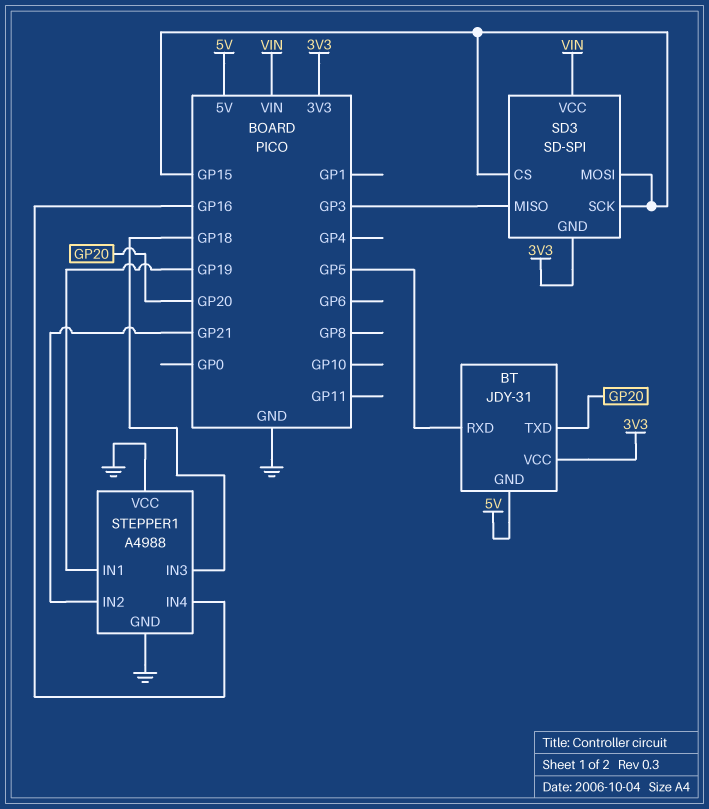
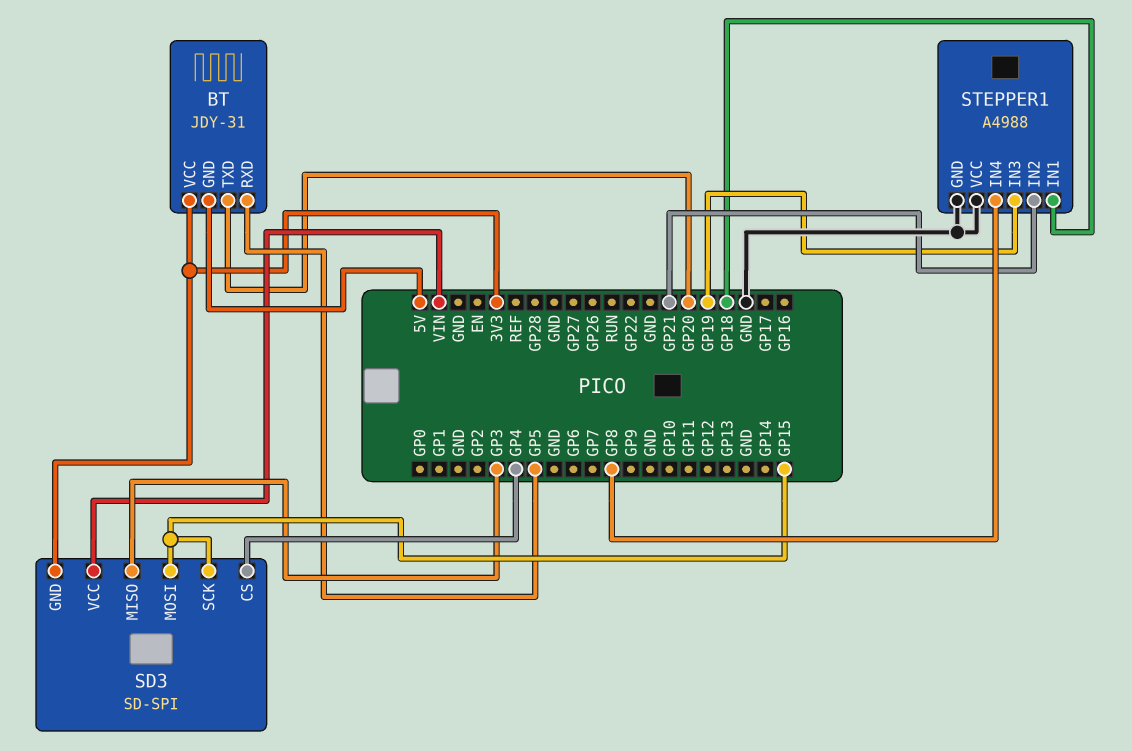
SD3 pin CS: GP15 -> GP4
STEPPER1 pin IN1: GP19 -> GP18
STEPPER1 pin IN3: GP18 -> GP19
STEPPER1 pin IN4: GP16 -> GP8

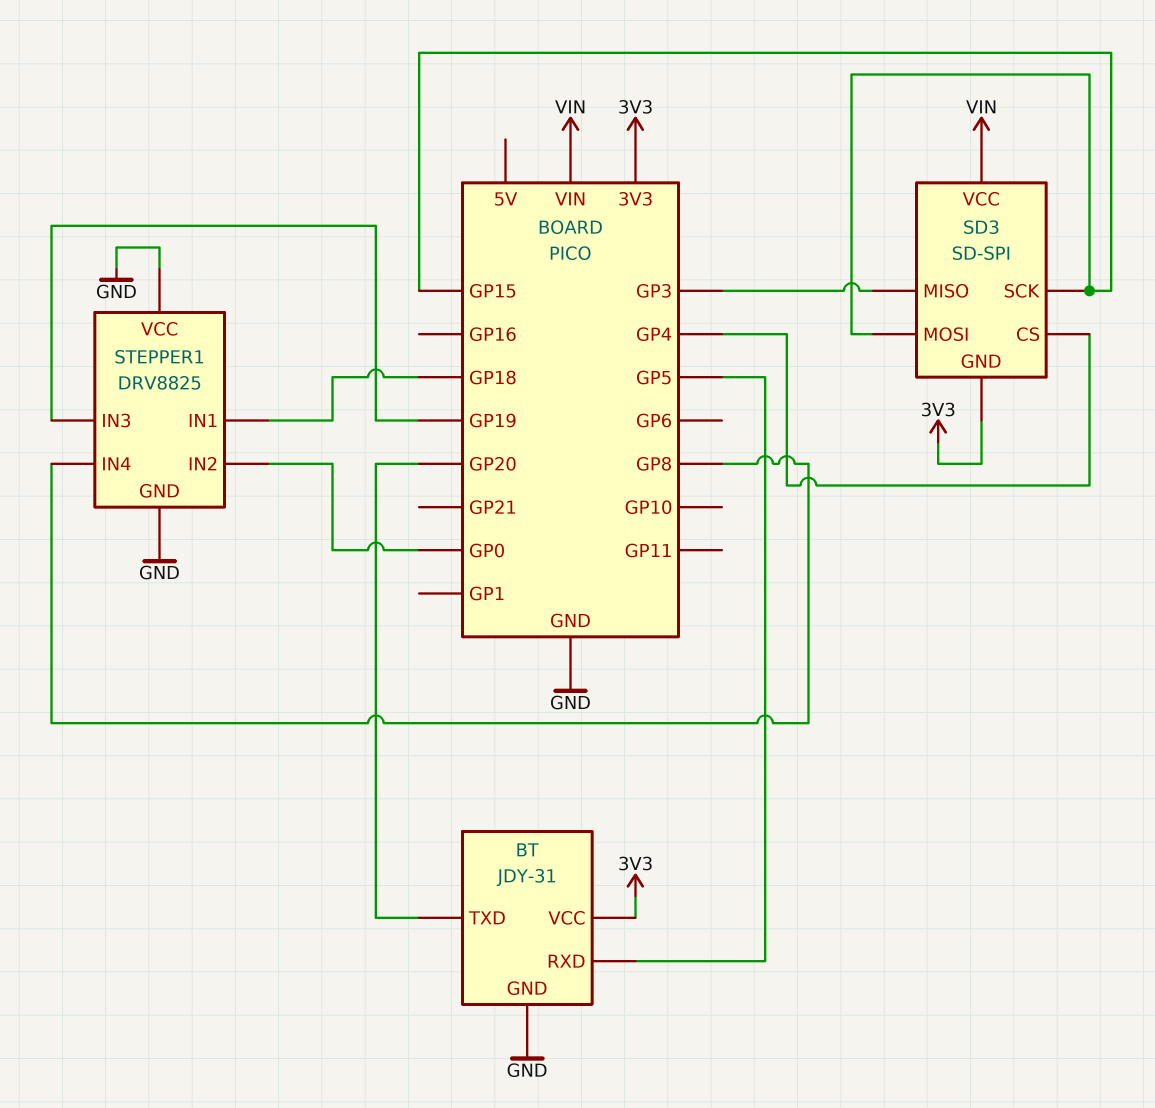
BT pin GND: 5V -> GND
STEPPER1: A4988 -> DRV8825
STEPPER1 pin IN2: GP21 -> GP0

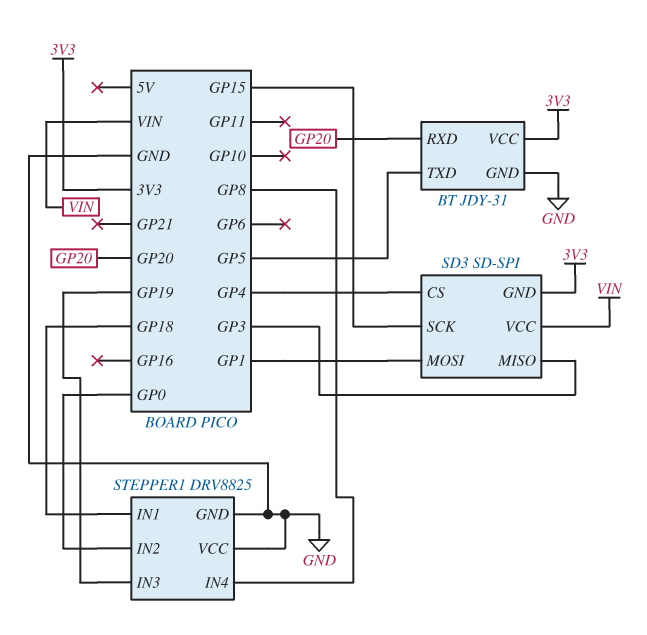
BT pin RXD: GP5 -> GP20
BT pin TXD: GP20 -> GP5
SD3 pin MOSI: GP15 -> GP1

